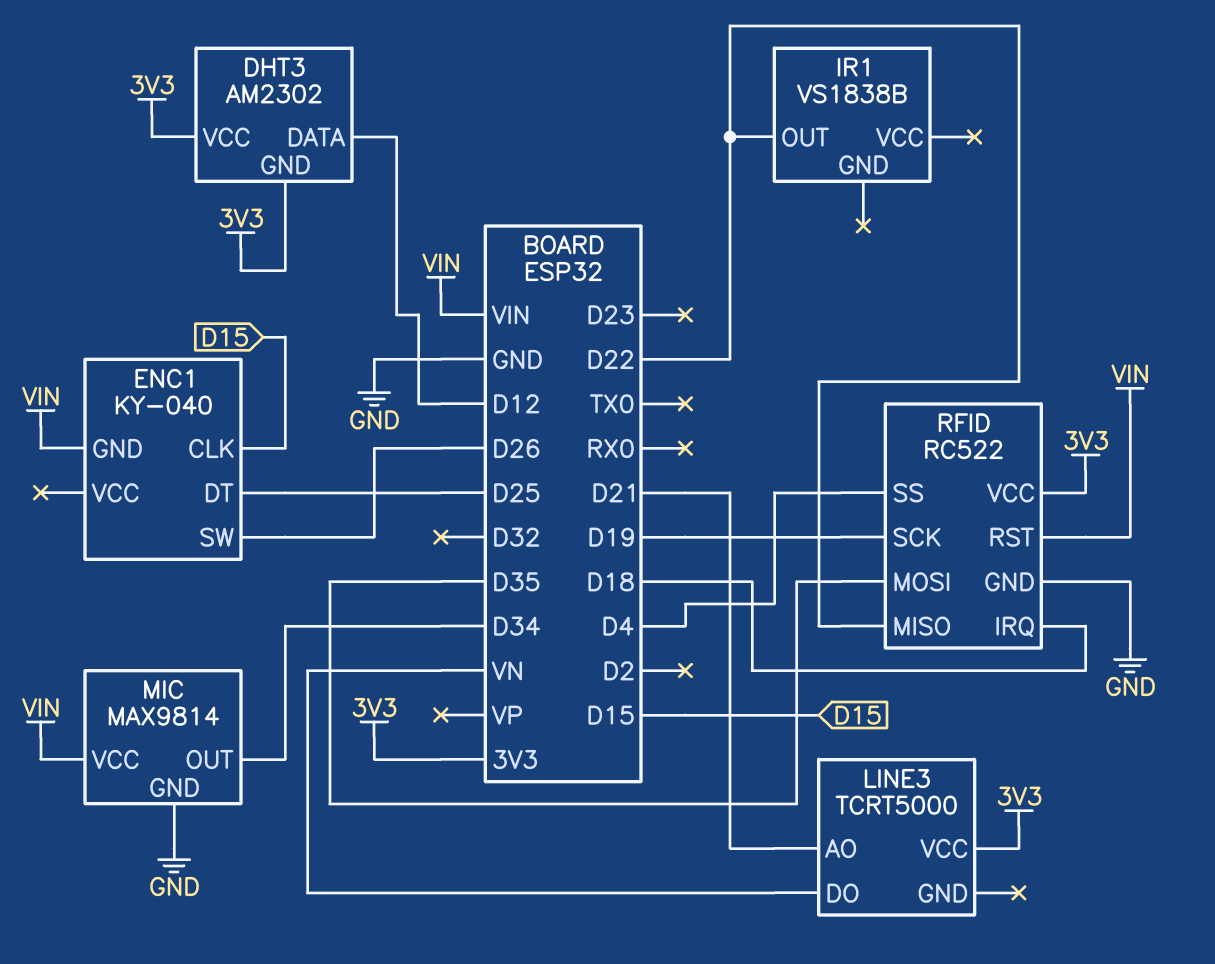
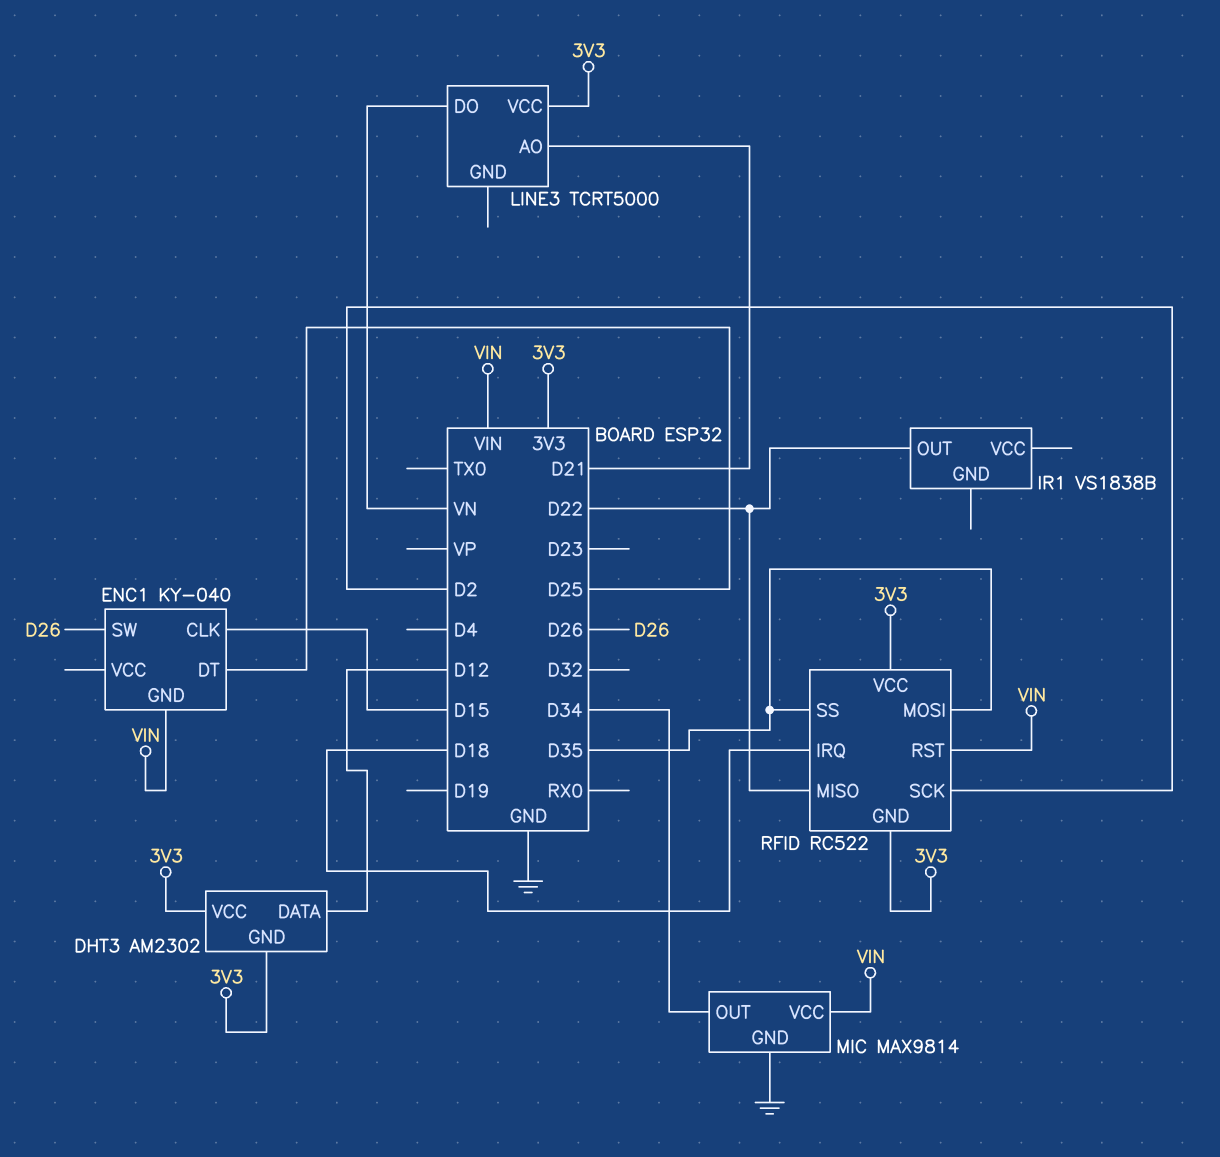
RFID pin GND: GND -> 3V3
RFID pin SCK: D19 -> D2
RFID pin SS: D4 -> D35

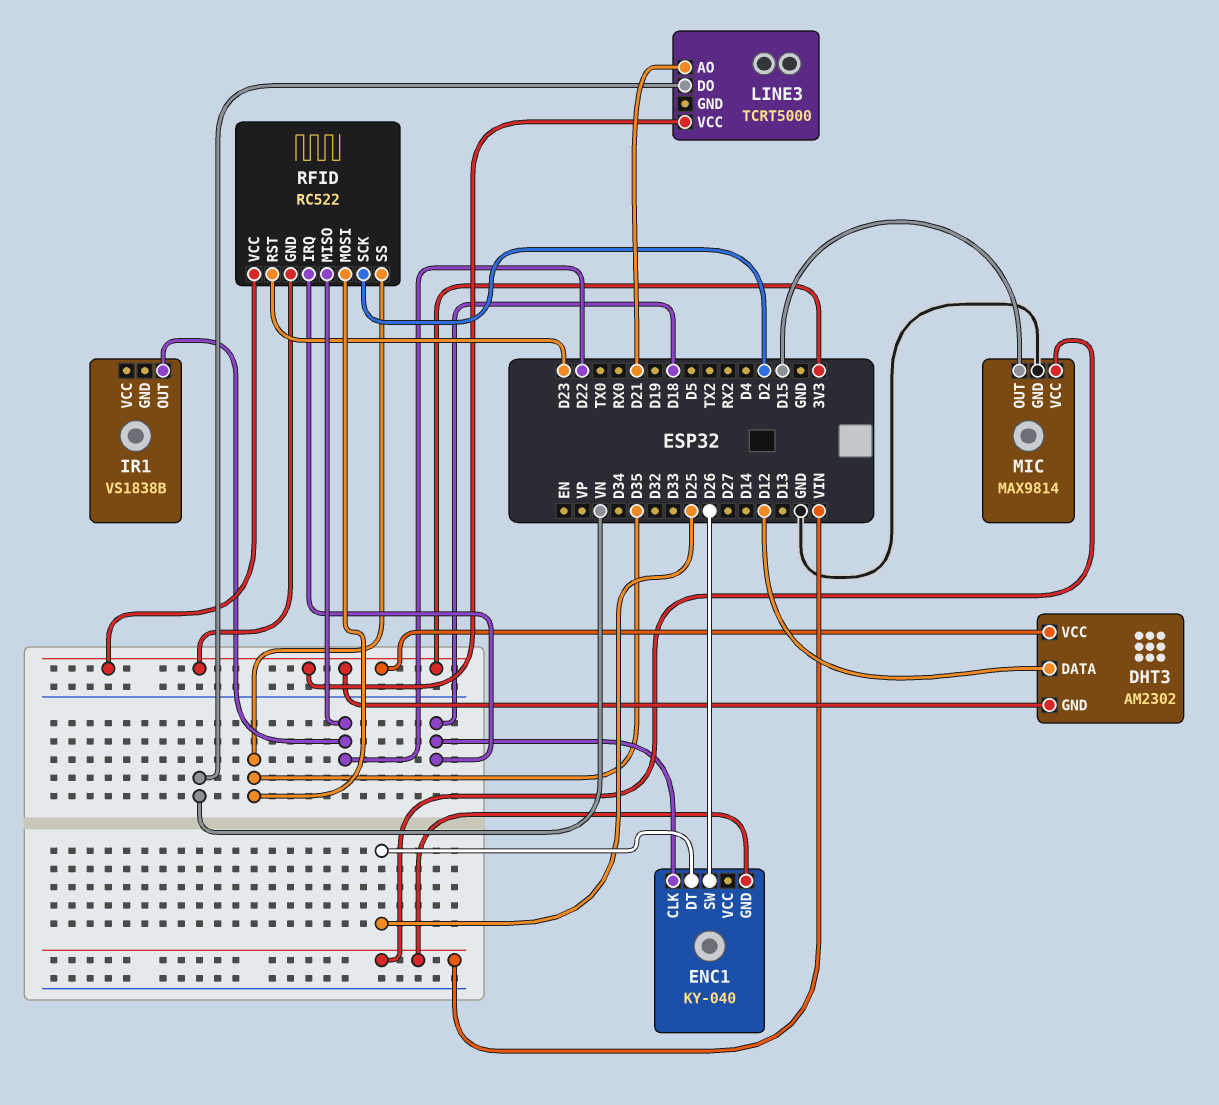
ENC1 pin CLK: D15 -> D18
MIC pin OUT: D34 -> D15
RFID pin RST: VIN -> D23

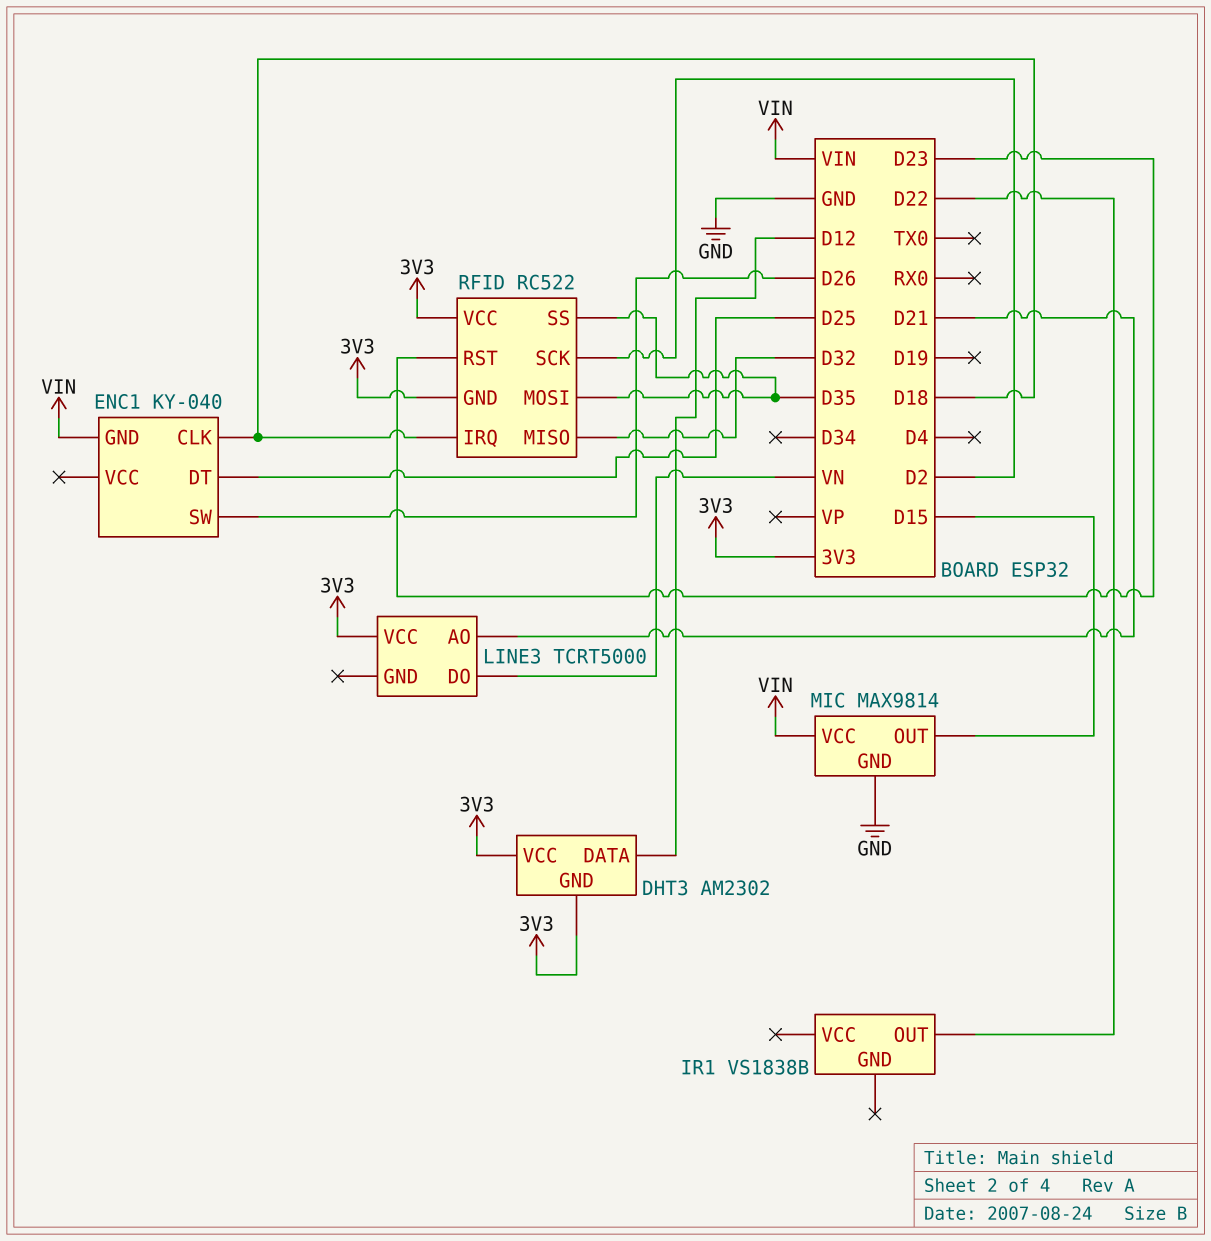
RFID pin MISO: D22 -> D32

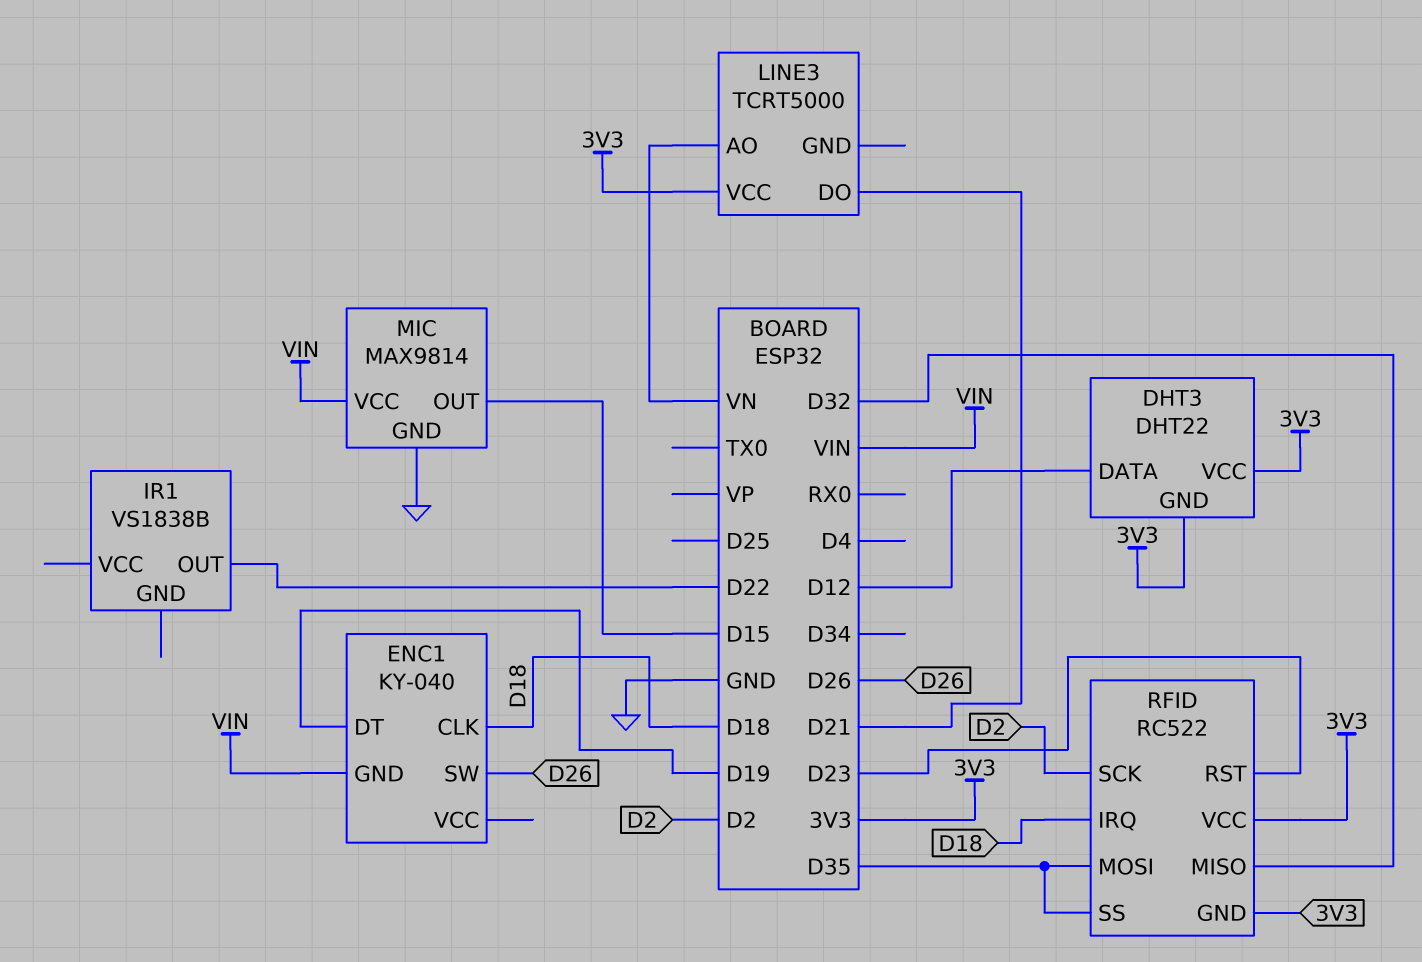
DHT3: AM2302 -> DHT22
ENC1 pin DT: D25 -> D19
LINE3 pin AO: D21 -> VN
LINE3 pin DO: VN -> D21

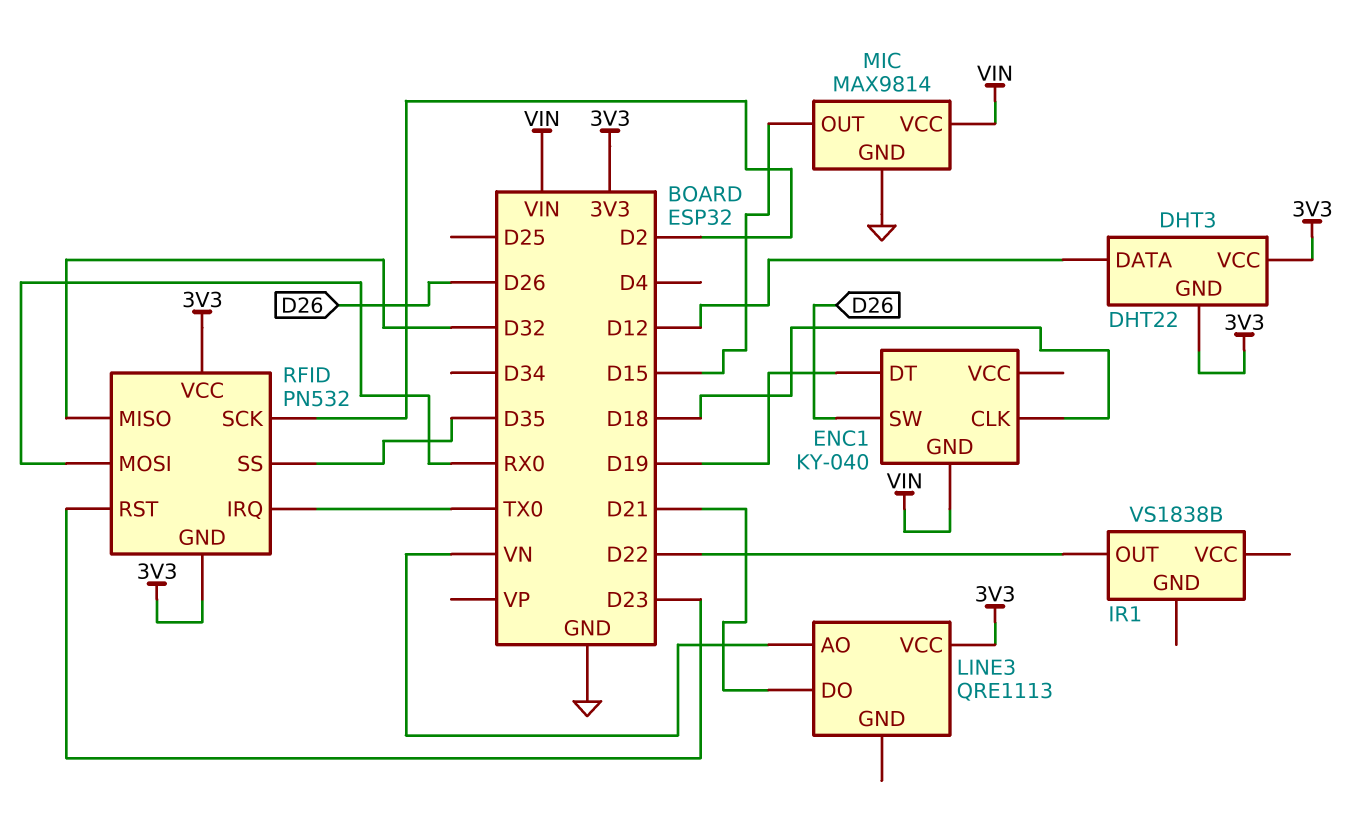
LINE3: TCRT5000 -> QRE1113
RFID: RC522 -> PN532
RFID pin IRQ: D18 -> TX0
RFID pin MOSI: D35 -> RX0

